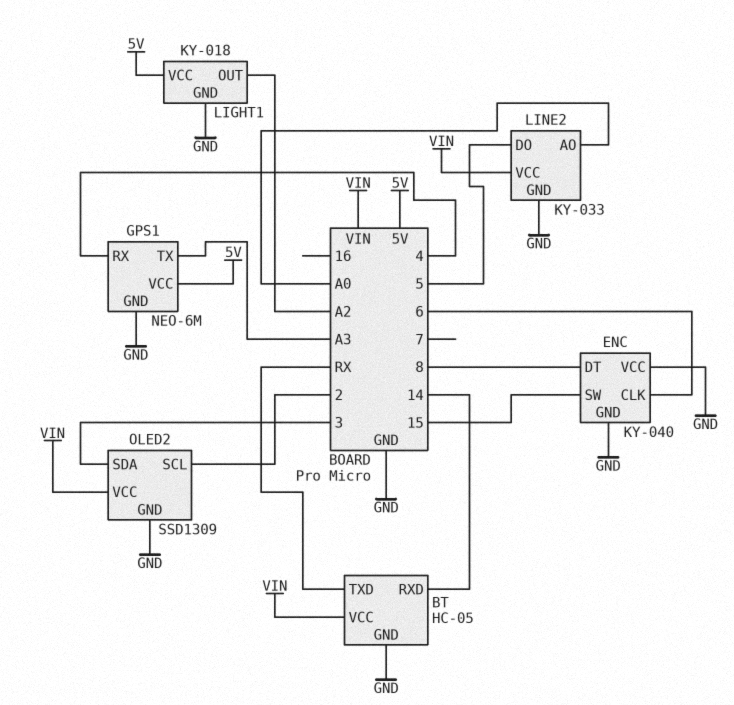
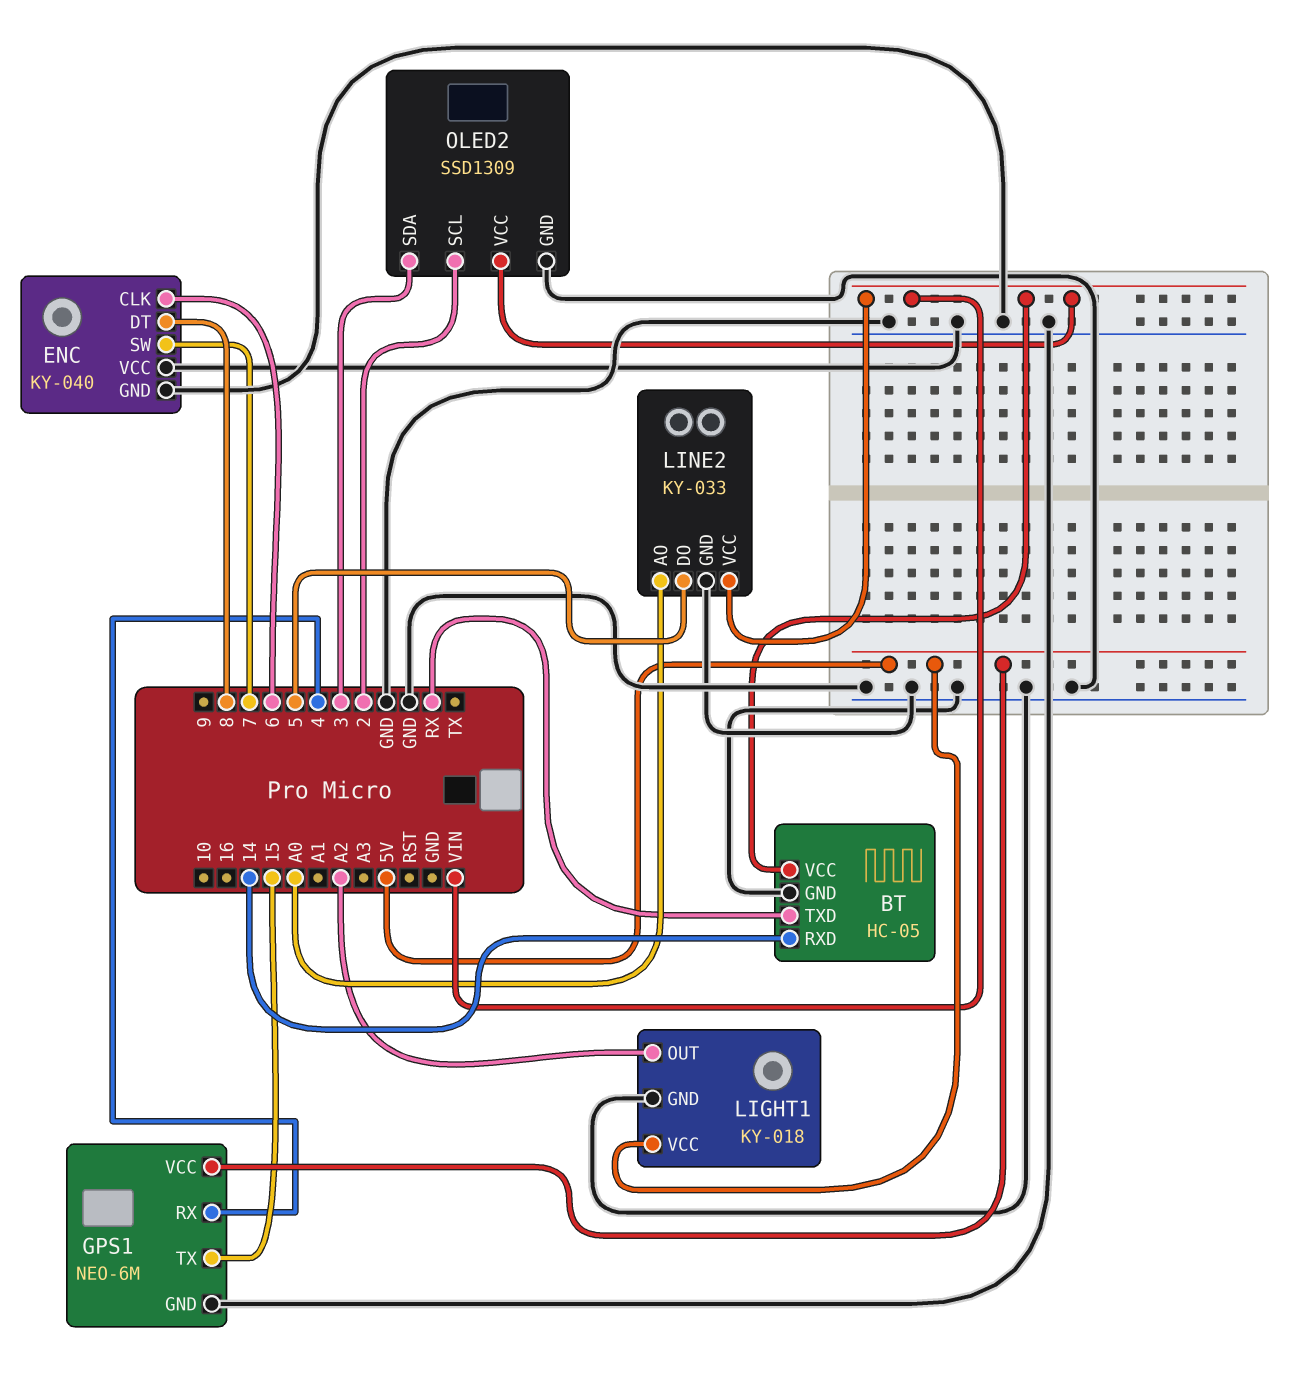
ENC pin SW: 15 -> 7
GPS1 pin TX: A3 -> 15

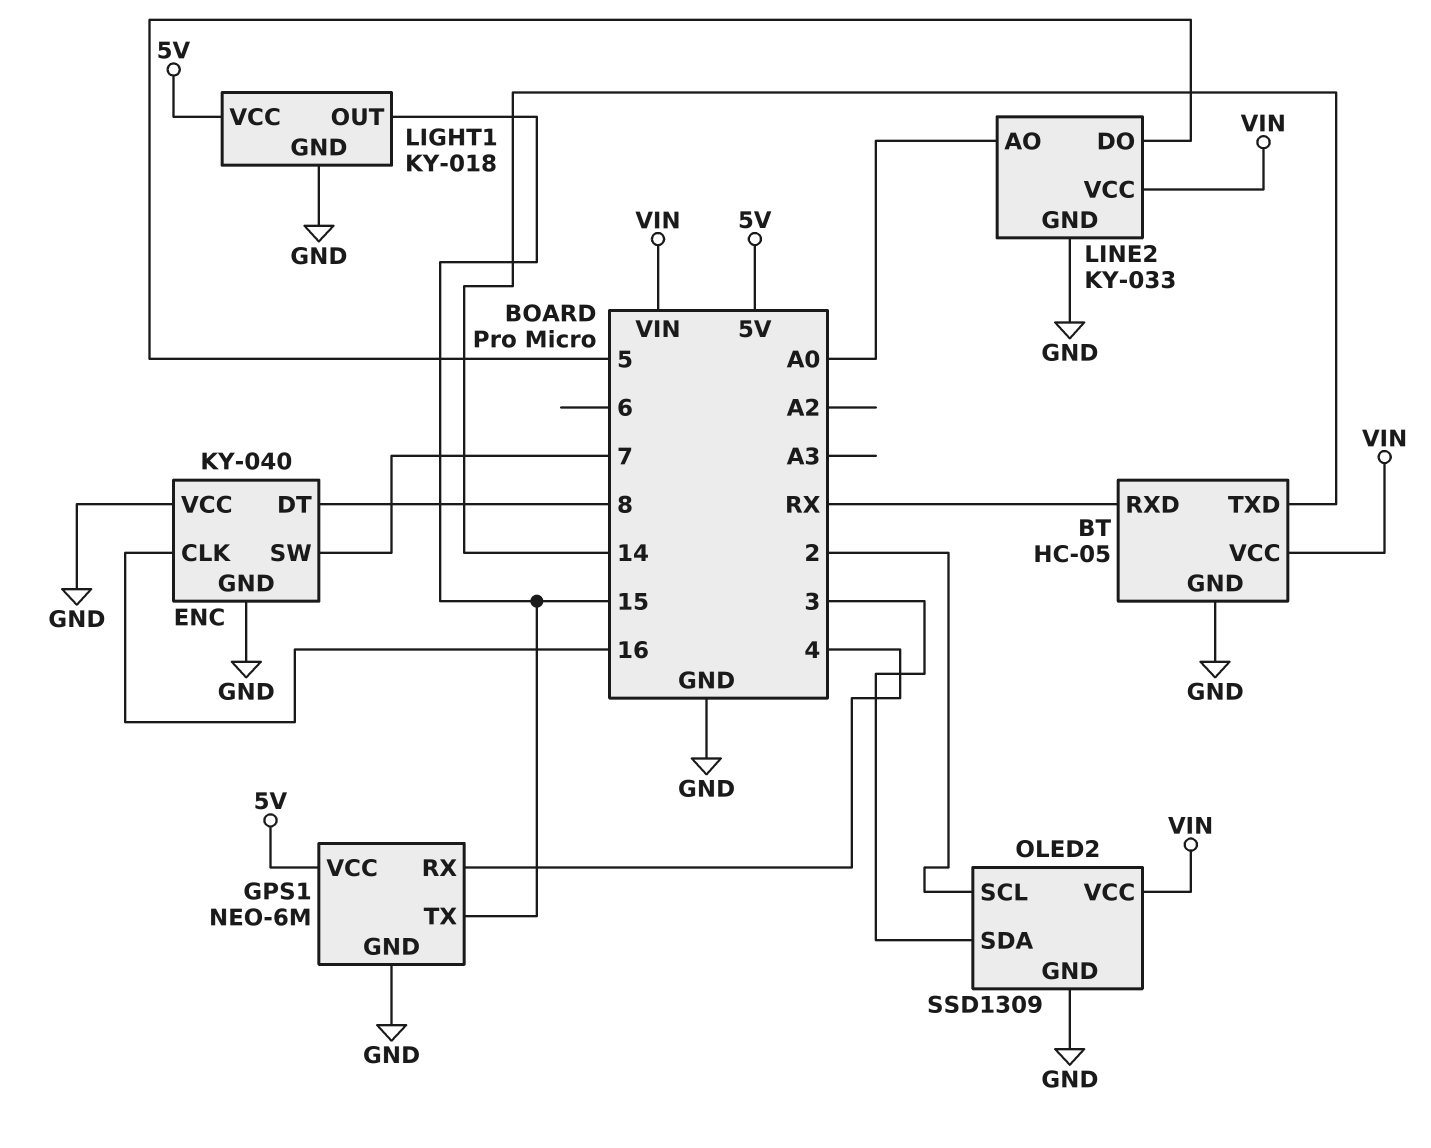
BT pin RXD: 14 -> RX
BT pin TXD: RX -> 14
ENC pin CLK: 6 -> 16
LIGHT1 pin OUT: A2 -> 15

